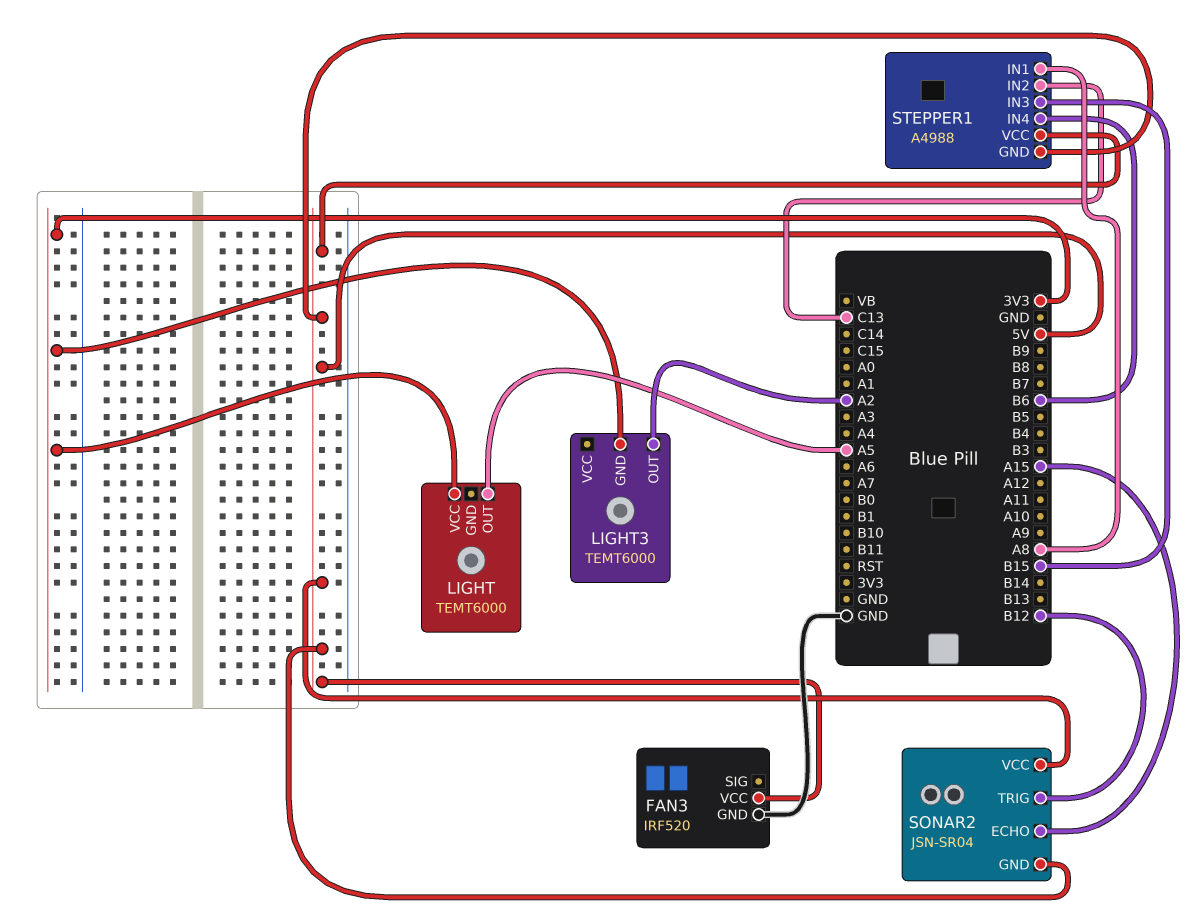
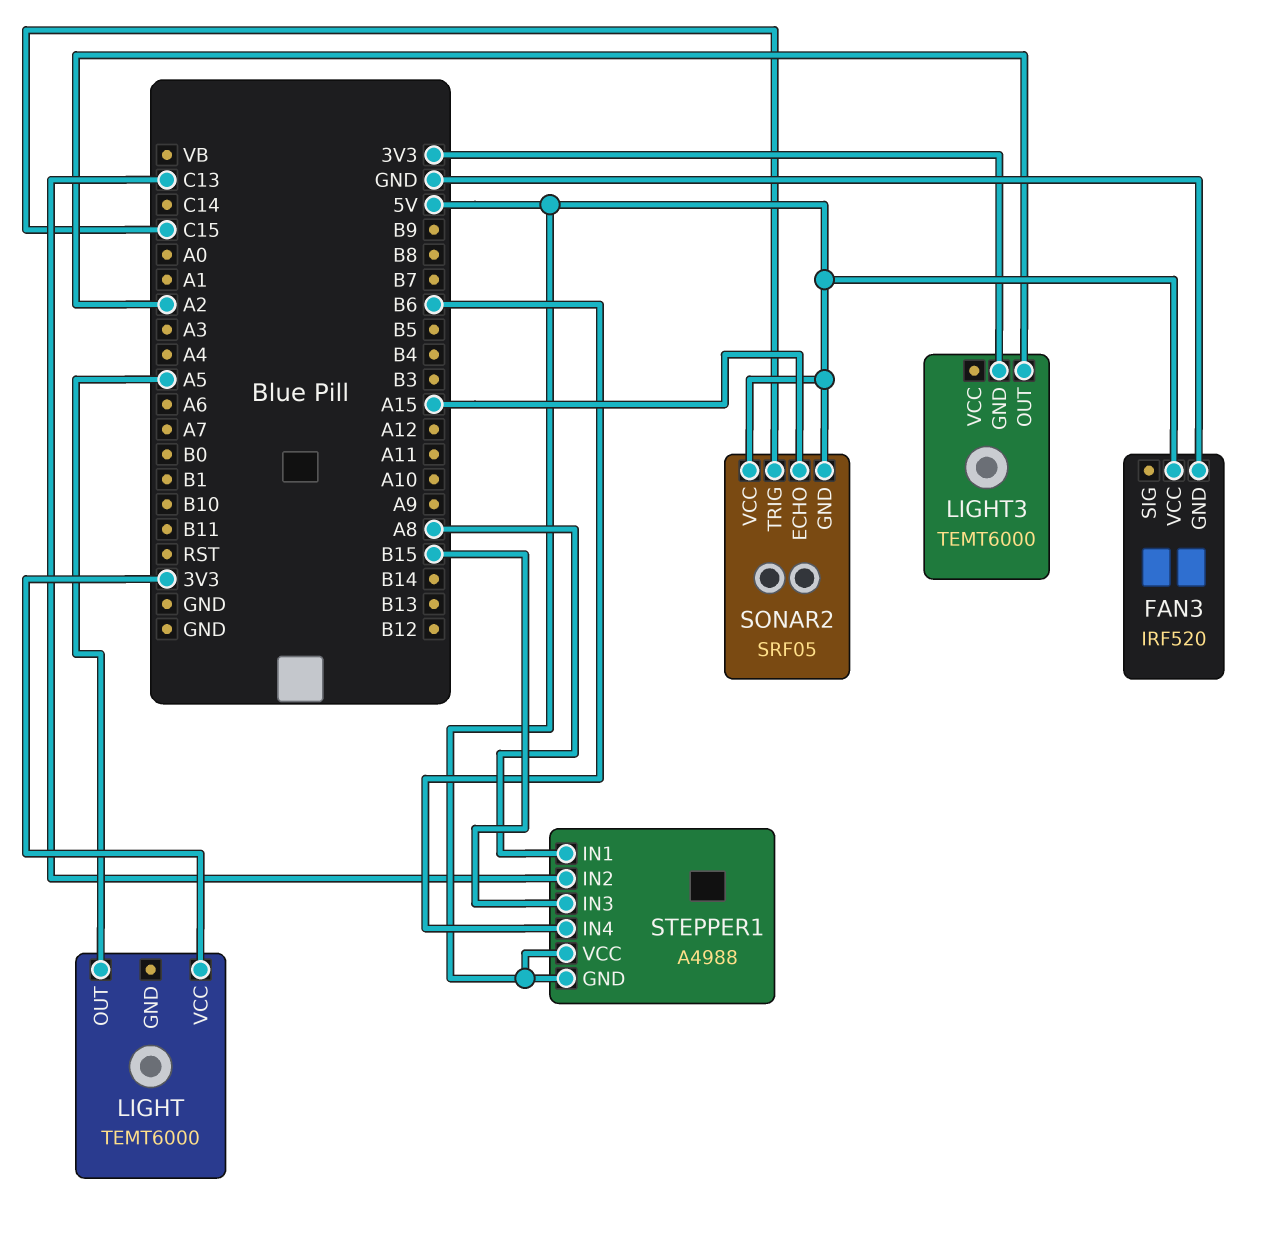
SONAR2: JSN-SR04 -> SRF05
SONAR2 pin TRIG: B12 -> C15

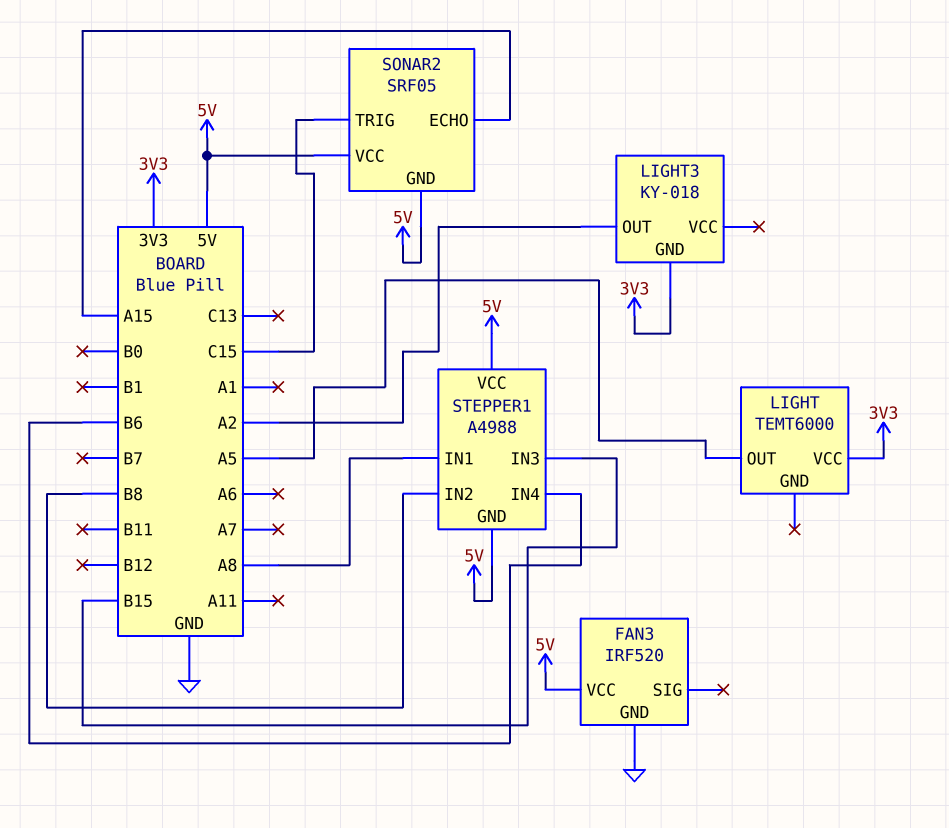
LIGHT3: TEMT6000 -> KY-018
STEPPER1 pin IN2: C13 -> B8

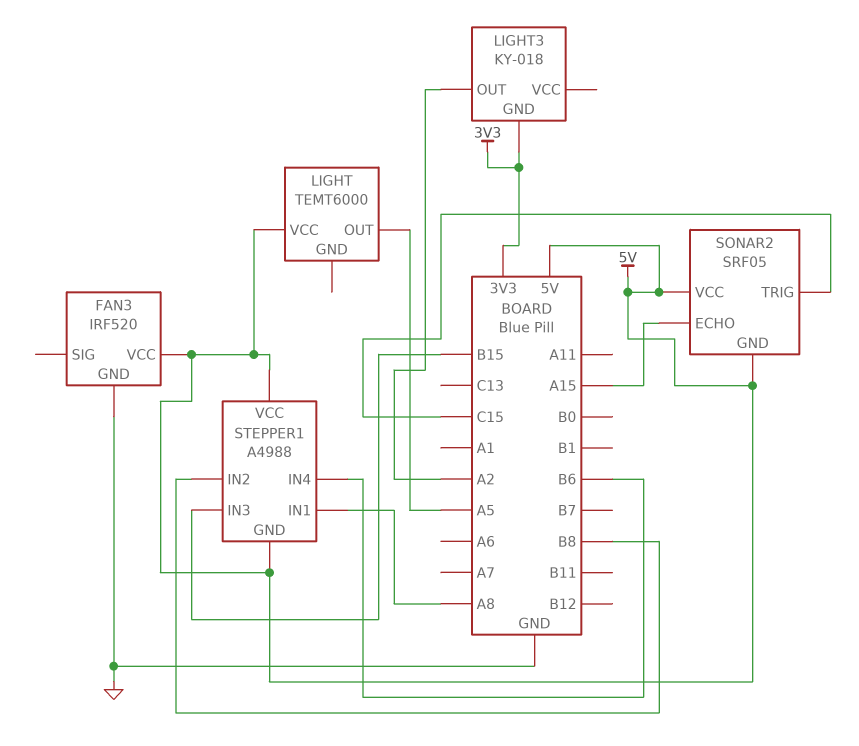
LIGHT pin VCC: 3V3 -> 5V

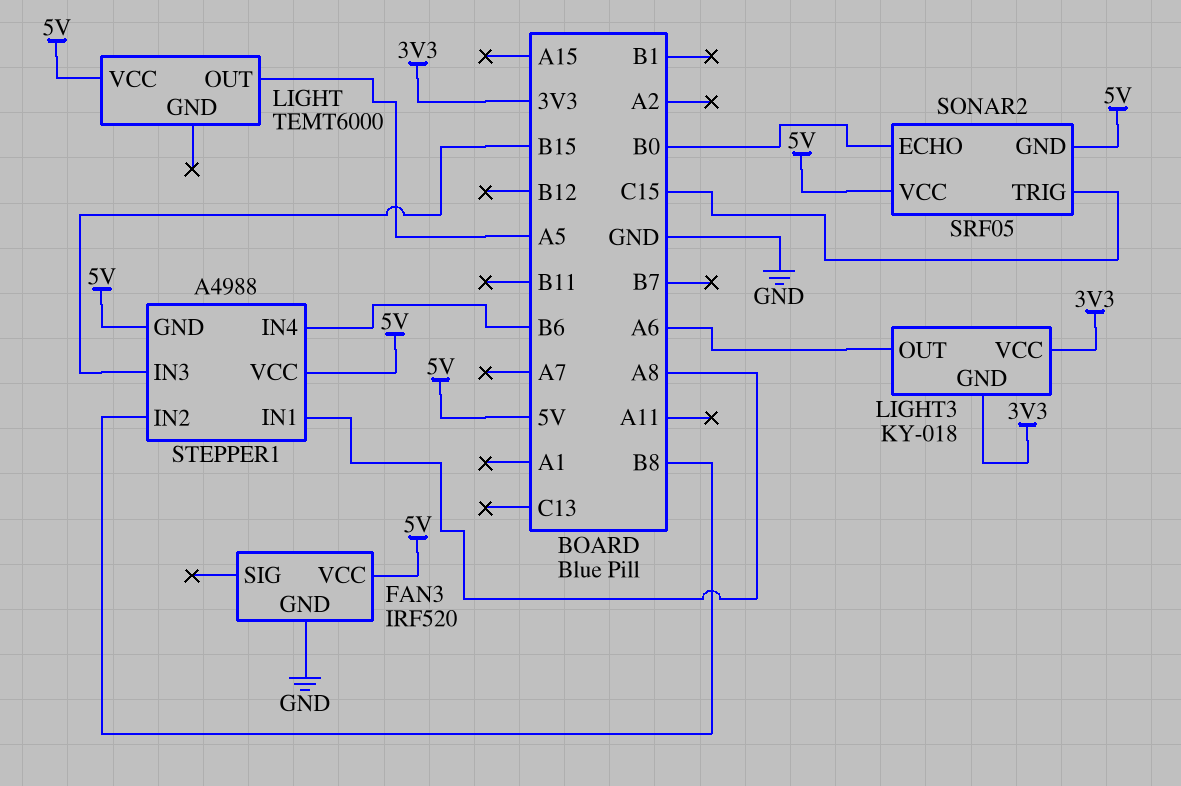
LIGHT3 pin OUT: A2 -> A6
LIGHT3 pin VCC: none -> 3V3
SONAR2 pin ECHO: A15 -> B0

